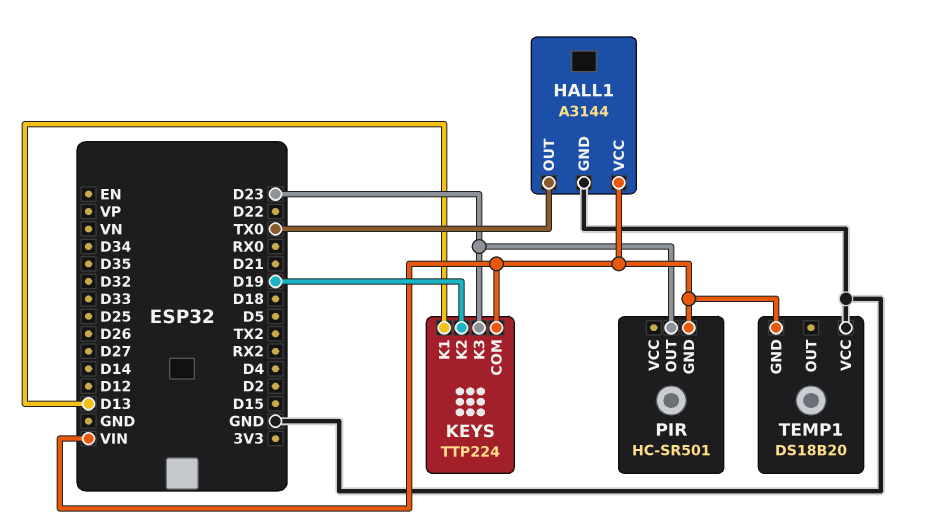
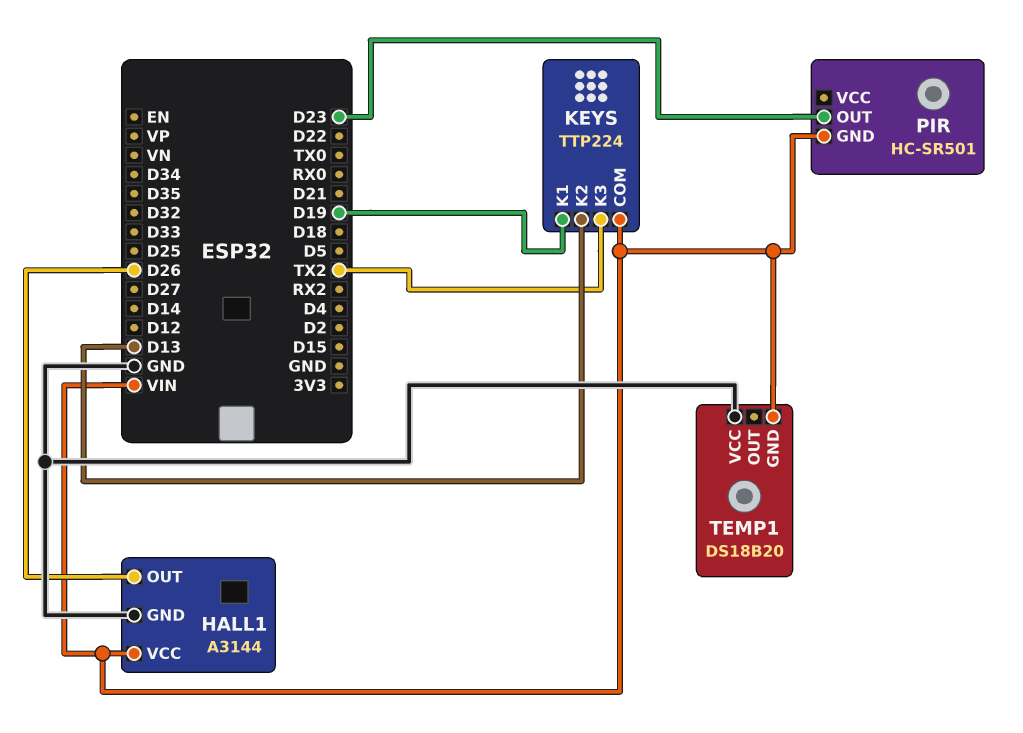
HALL1 pin OUT: TX0 -> D26
KEYS pin K1: D13 -> D19
KEYS pin K2: D19 -> D13
KEYS pin K3: D23 -> TX2

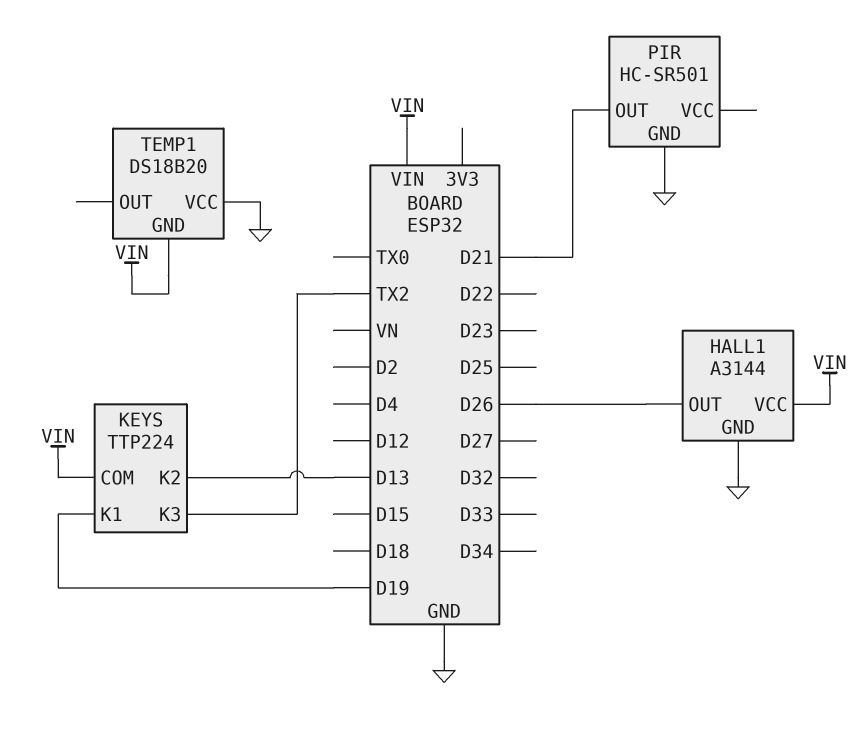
PIR pin GND: VIN -> GND
PIR pin OUT: D23 -> D21

